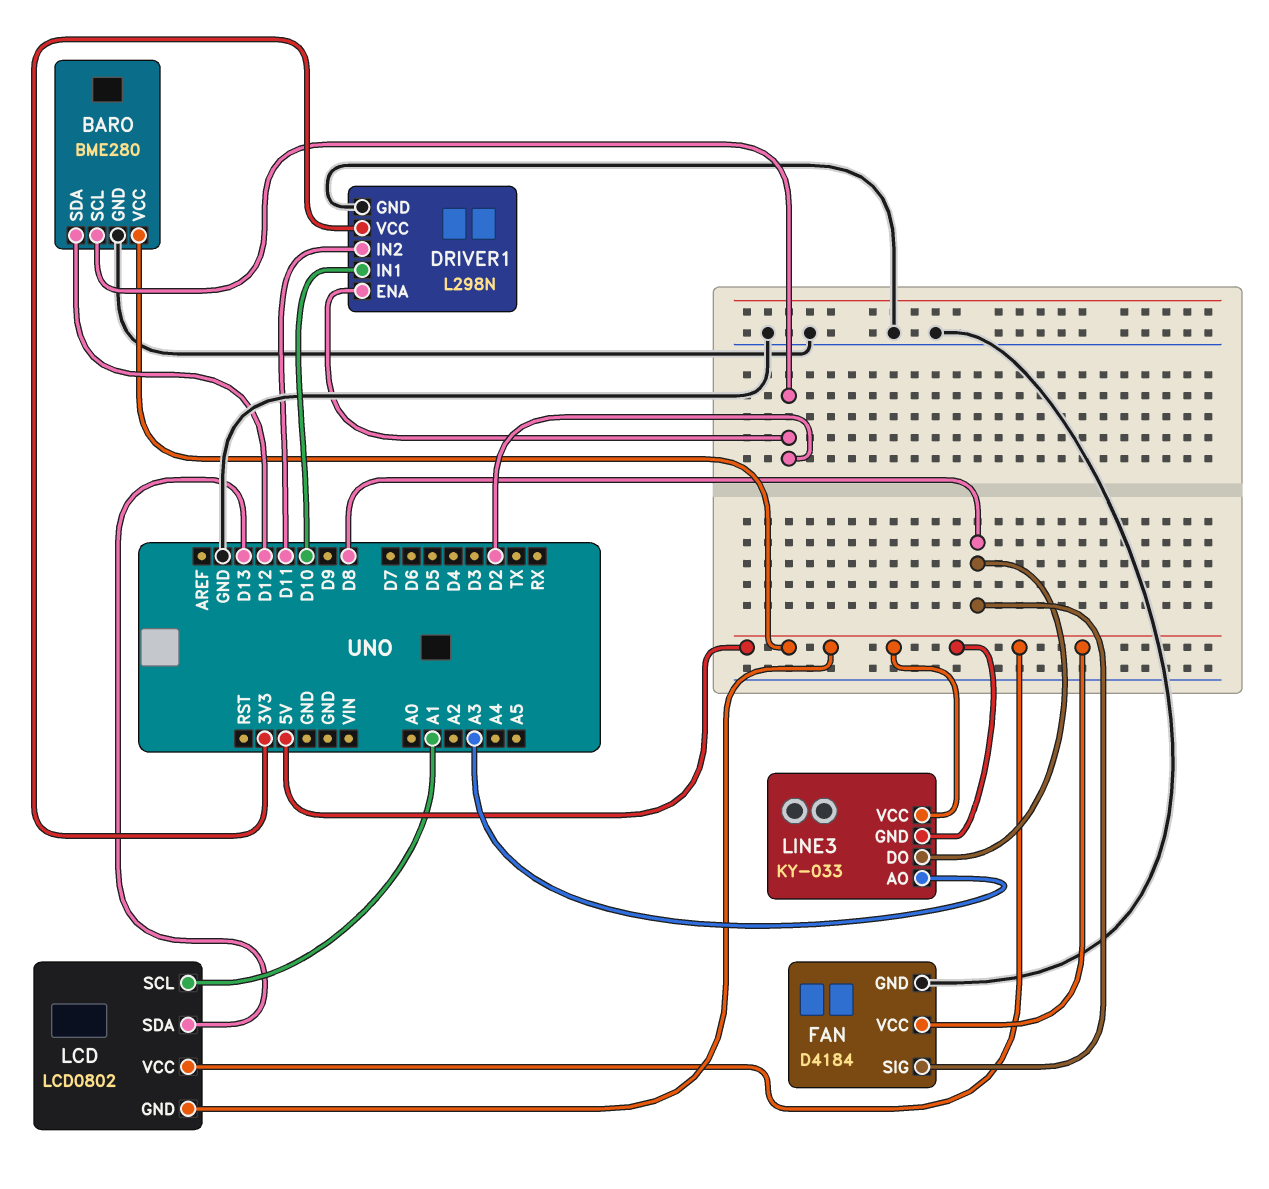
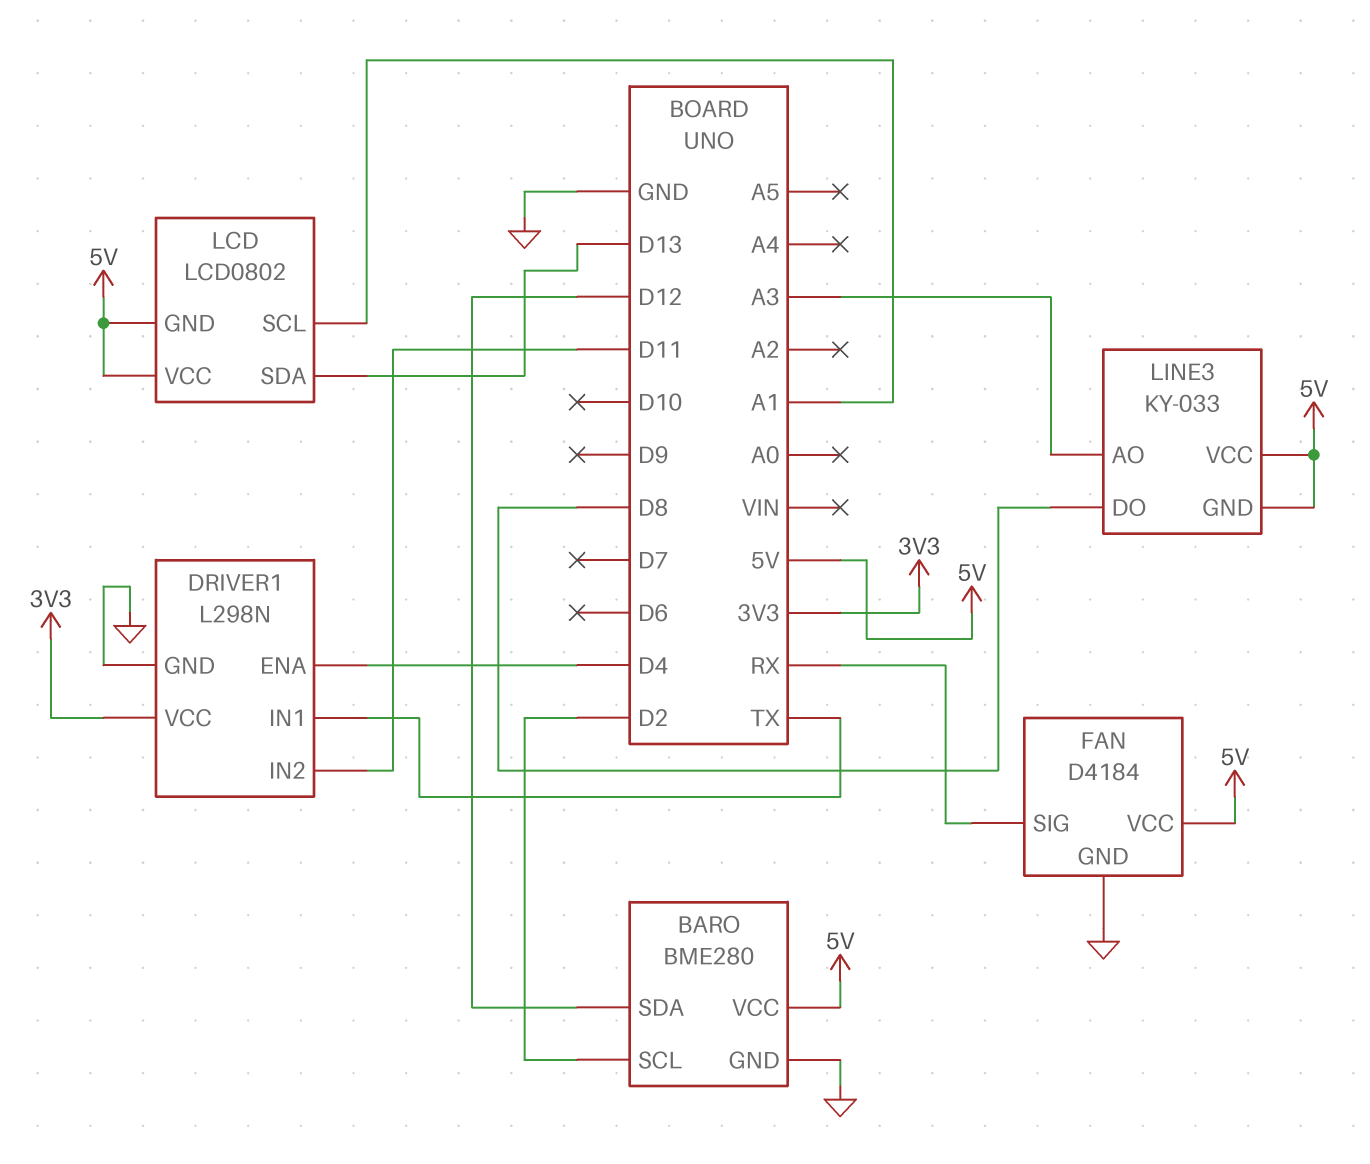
DRIVER1 pin ENA: D2 -> D4
DRIVER1 pin IN1: D10 -> TX
FAN pin SIG: D8 -> RX

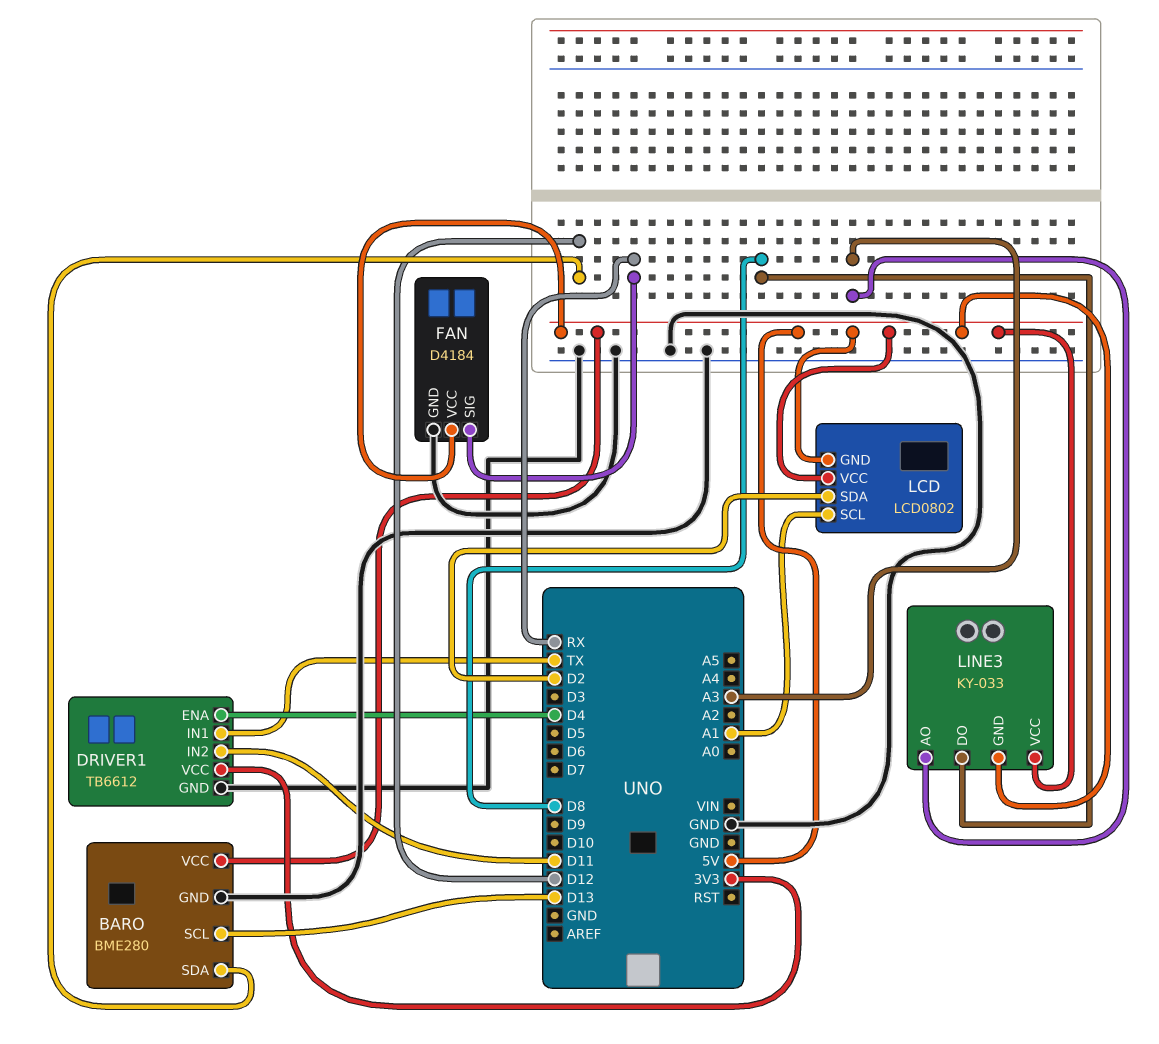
BARO pin SCL: D2 -> D13
DRIVER1: L298N -> TB6612
LCD pin SDA: D13 -> D2

